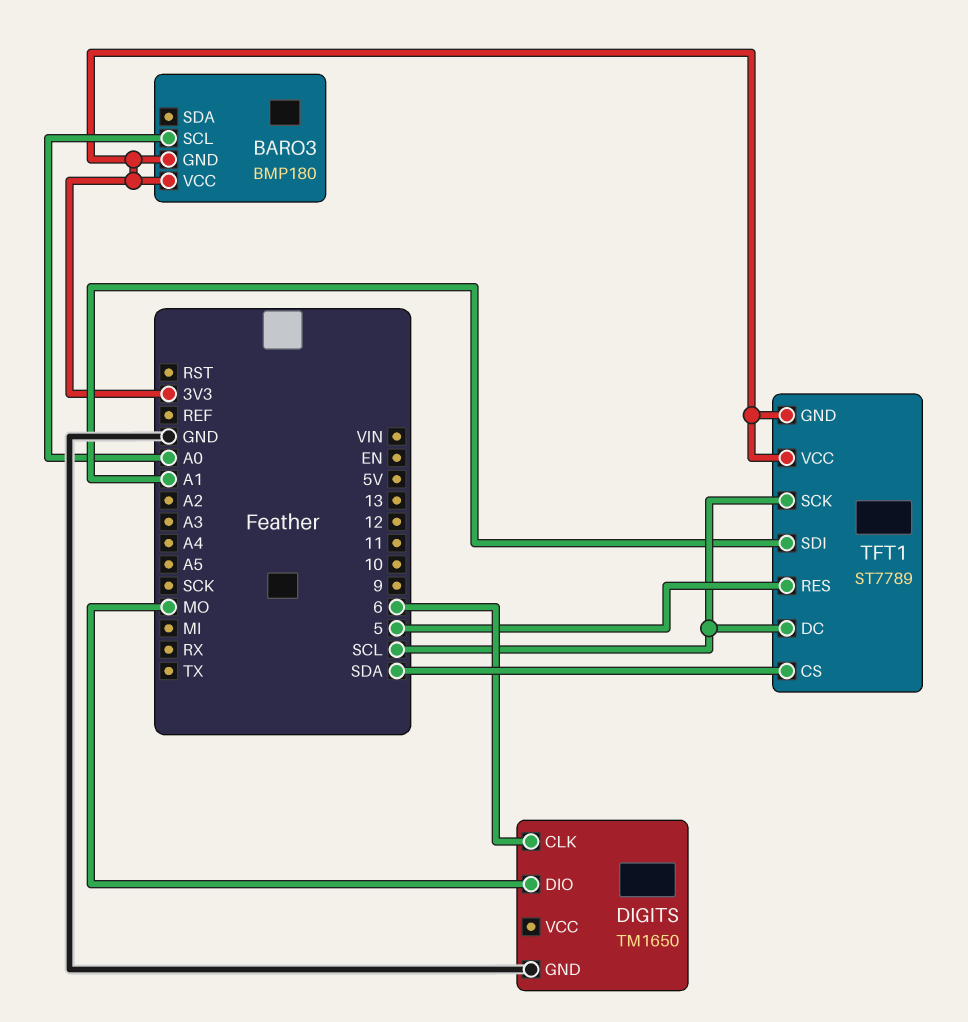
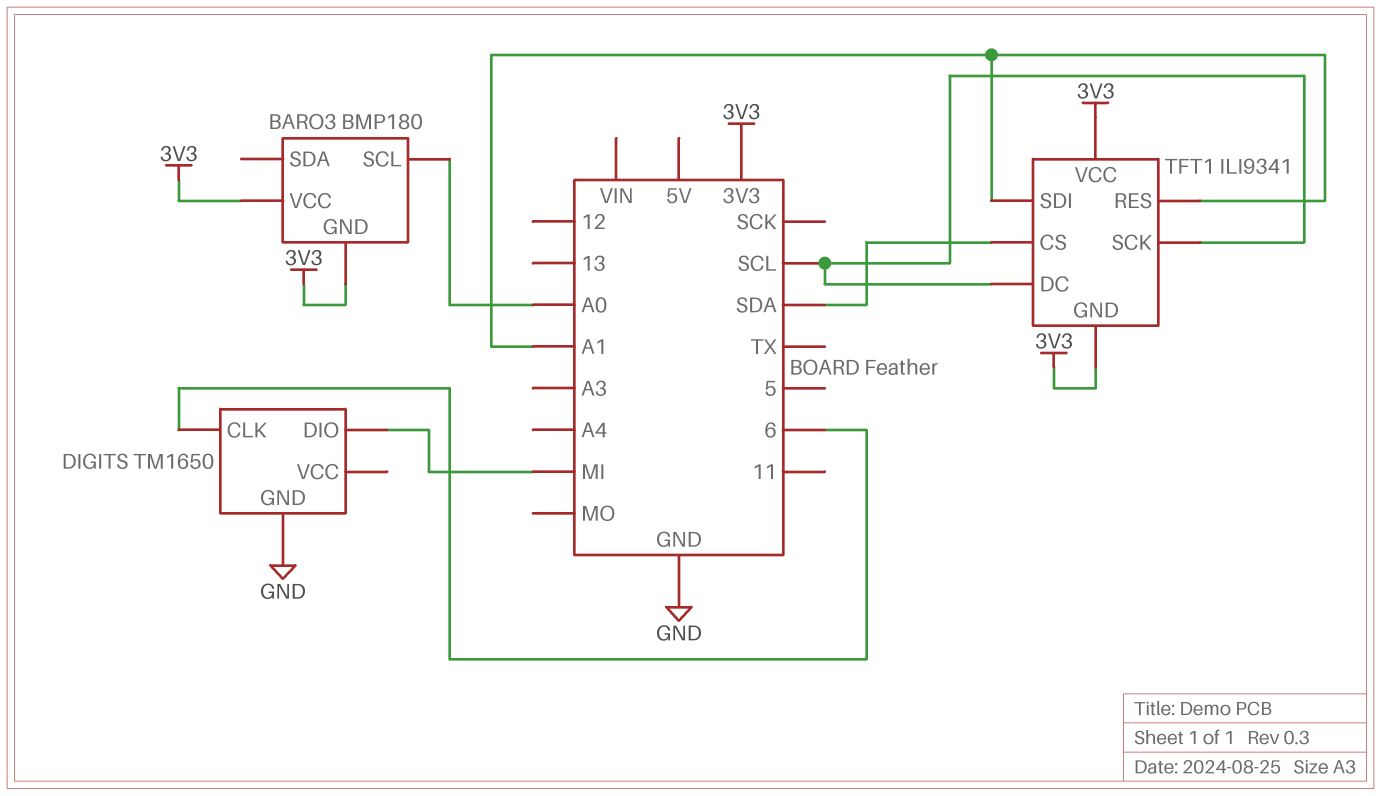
DIGITS pin DIO: MO -> MI
TFT1: ST7789 -> ILI9341
TFT1 pin RES: 5 -> A1

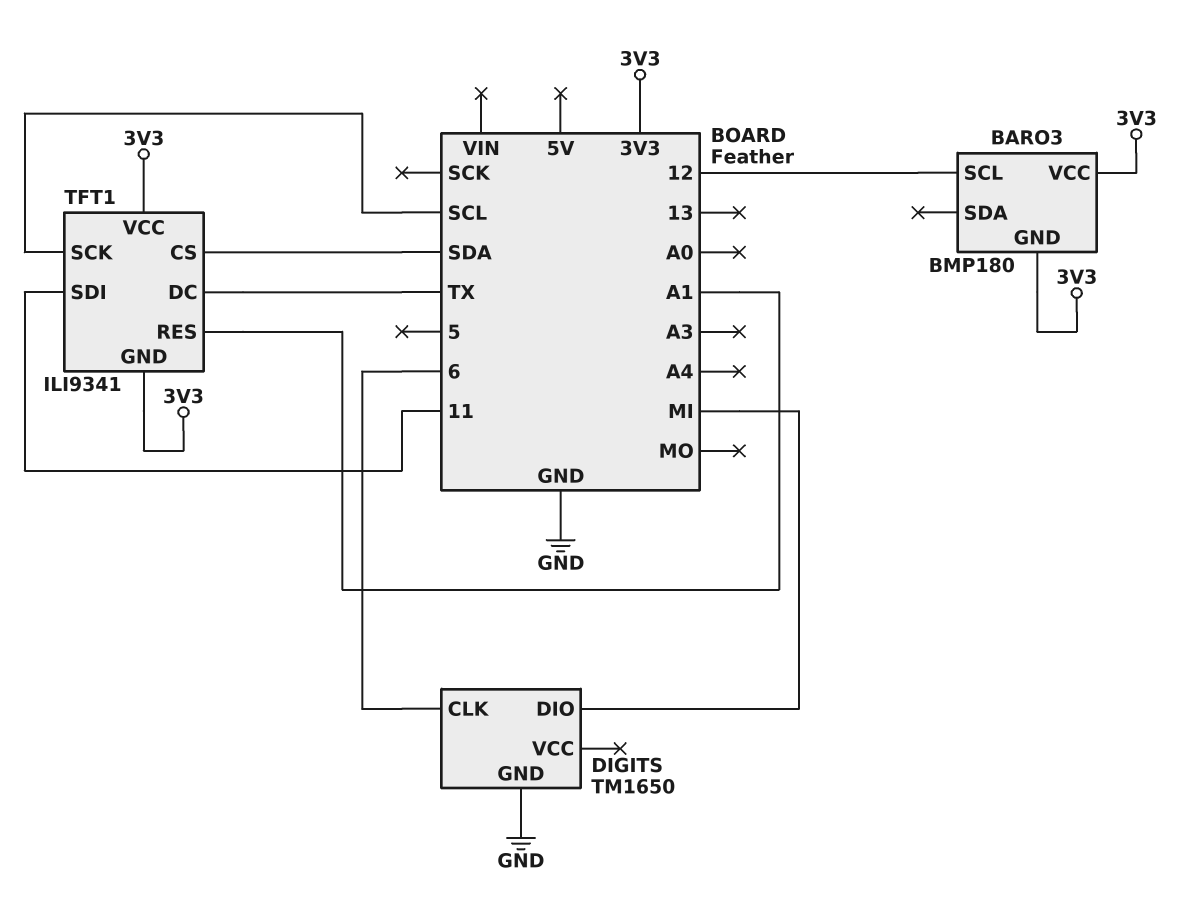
BARO3 pin SCL: A0 -> 12
TFT1 pin DC: SCL -> TX
TFT1 pin SDI: A1 -> 11

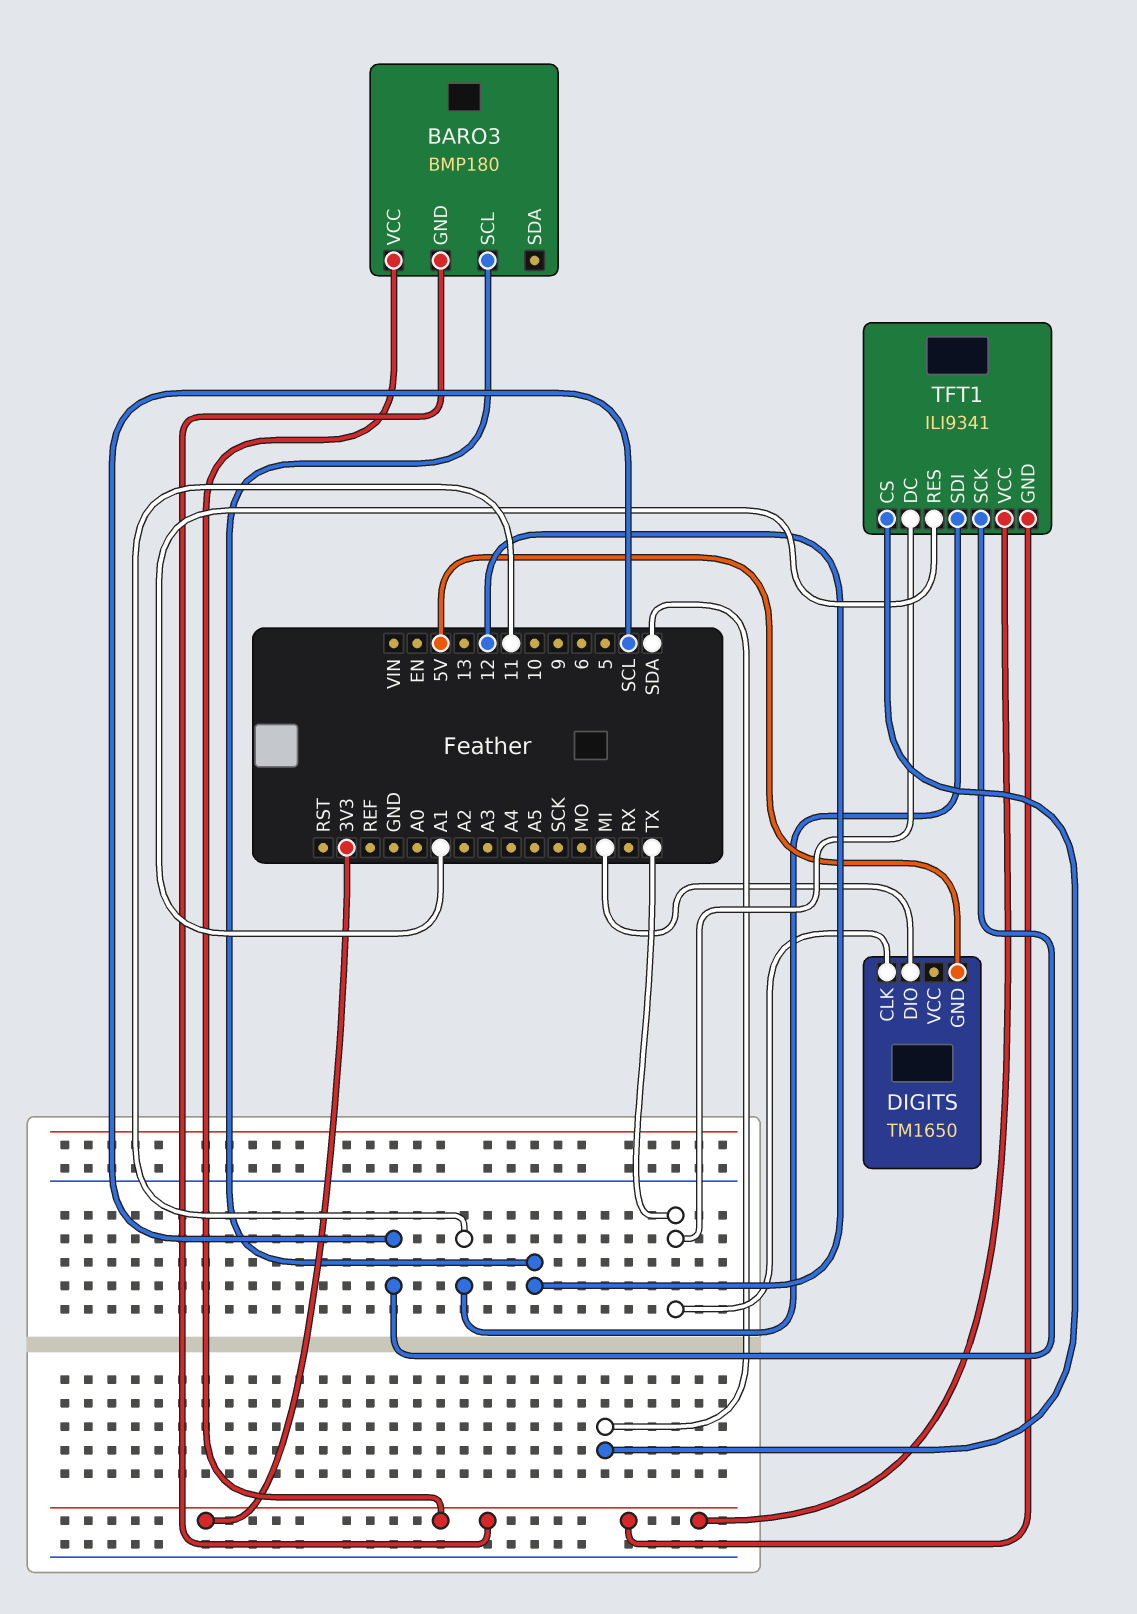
DIGITS pin CLK: 6 -> TX
DIGITS pin GND: GND -> 5V

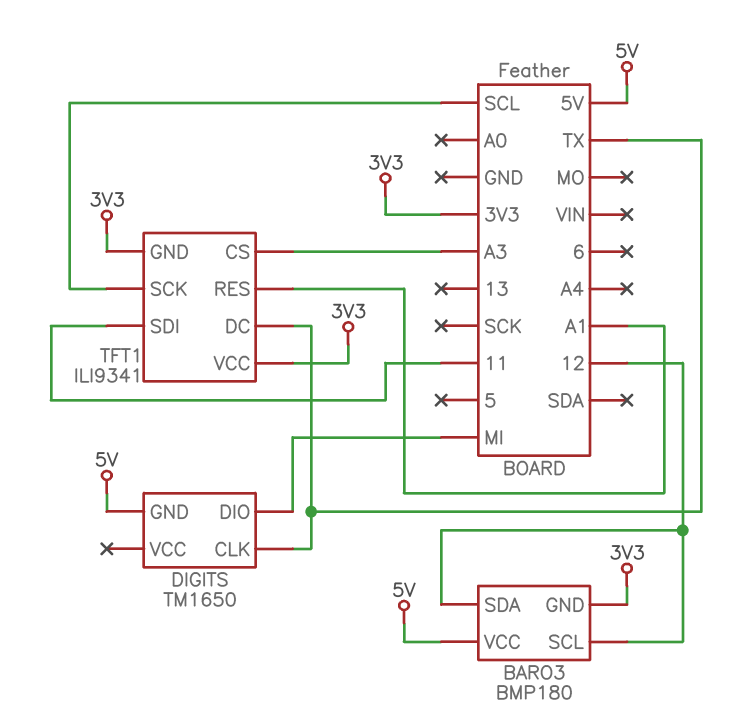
BARO3 pin SDA: none -> 12
BARO3 pin VCC: 3V3 -> 5V
TFT1 pin CS: SDA -> A3

